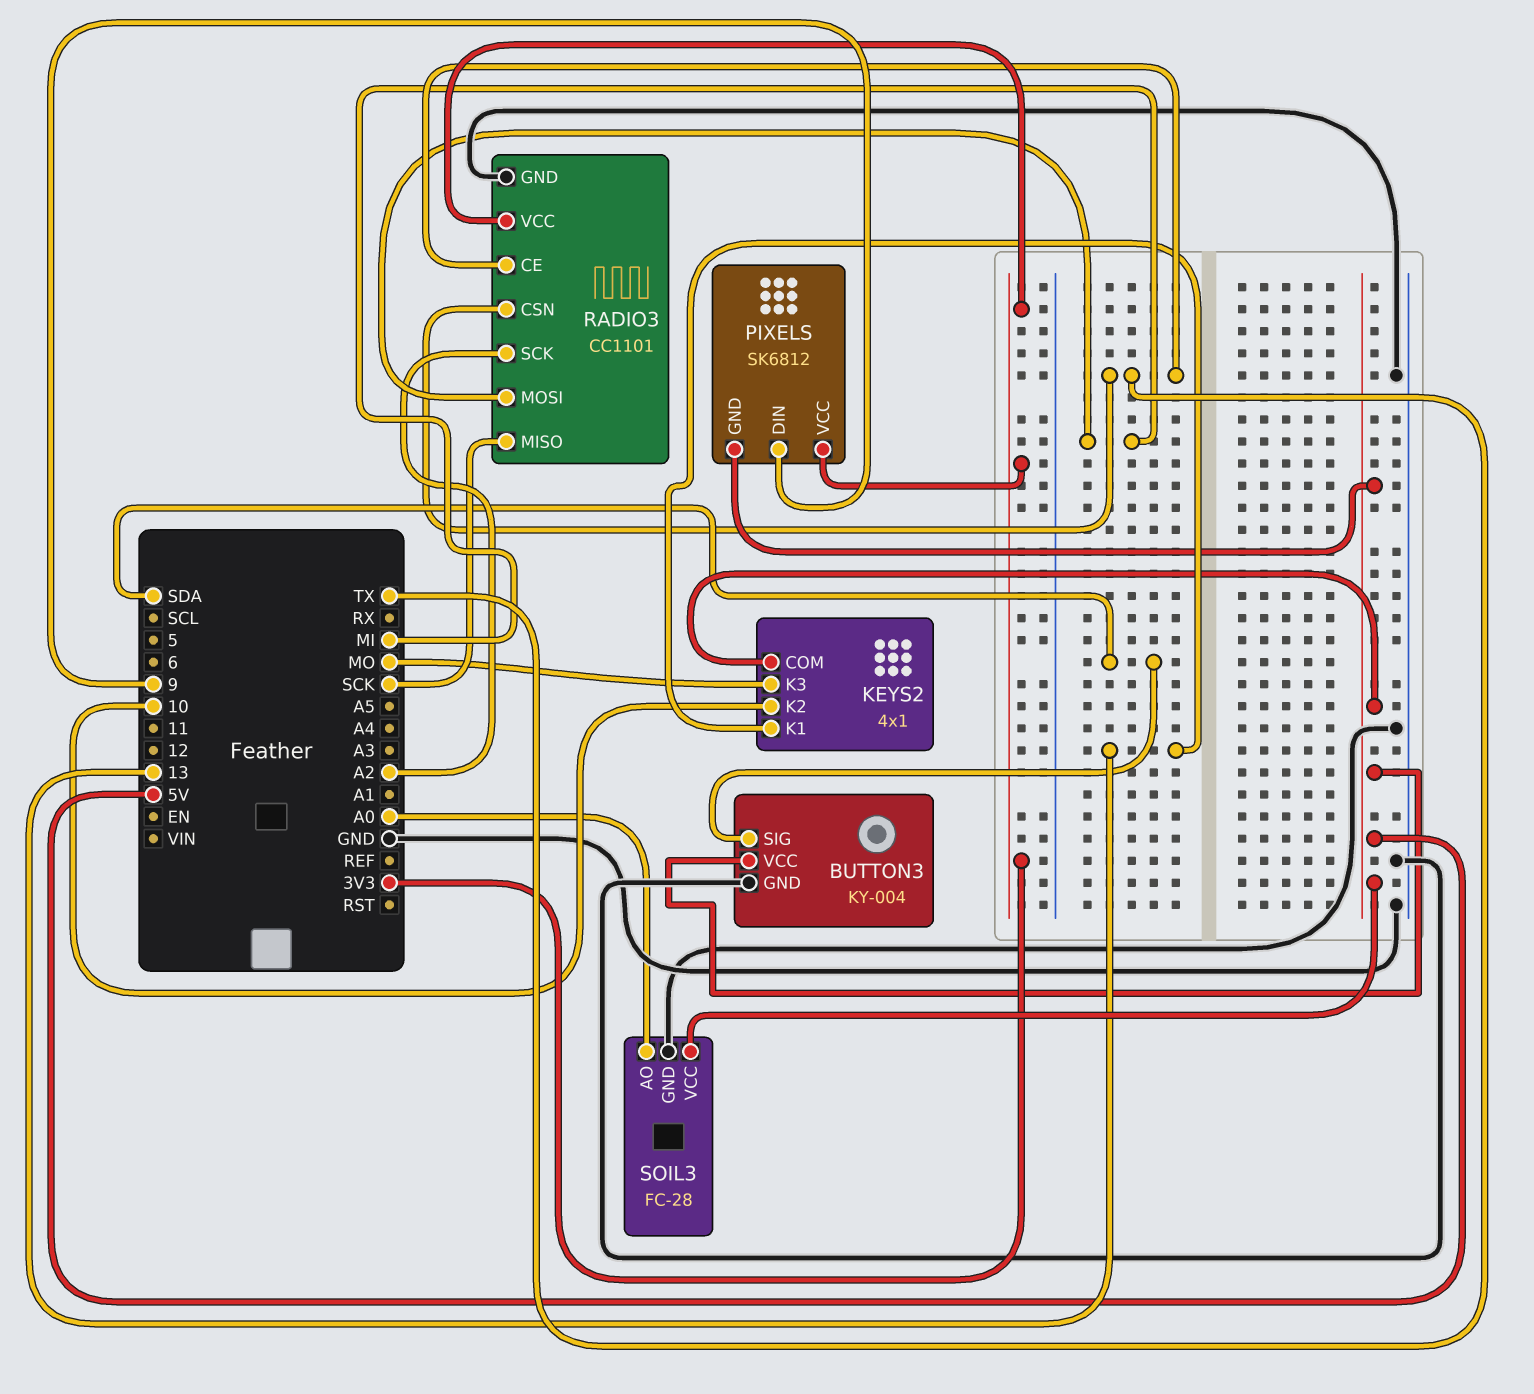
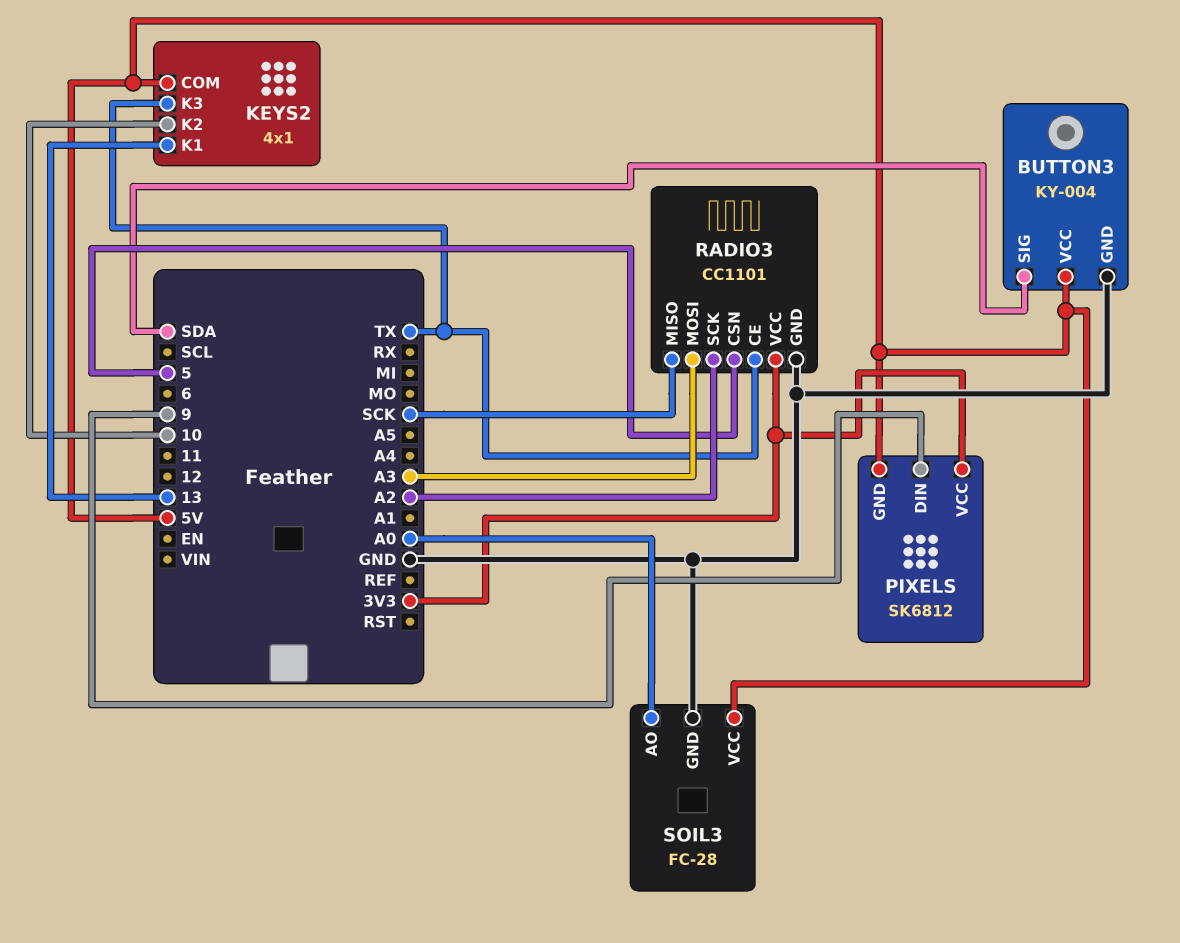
KEYS2 pin K3: MO -> TX
RADIO3 pin CSN: TX -> 5
RADIO3 pin MOSI: MI -> A3

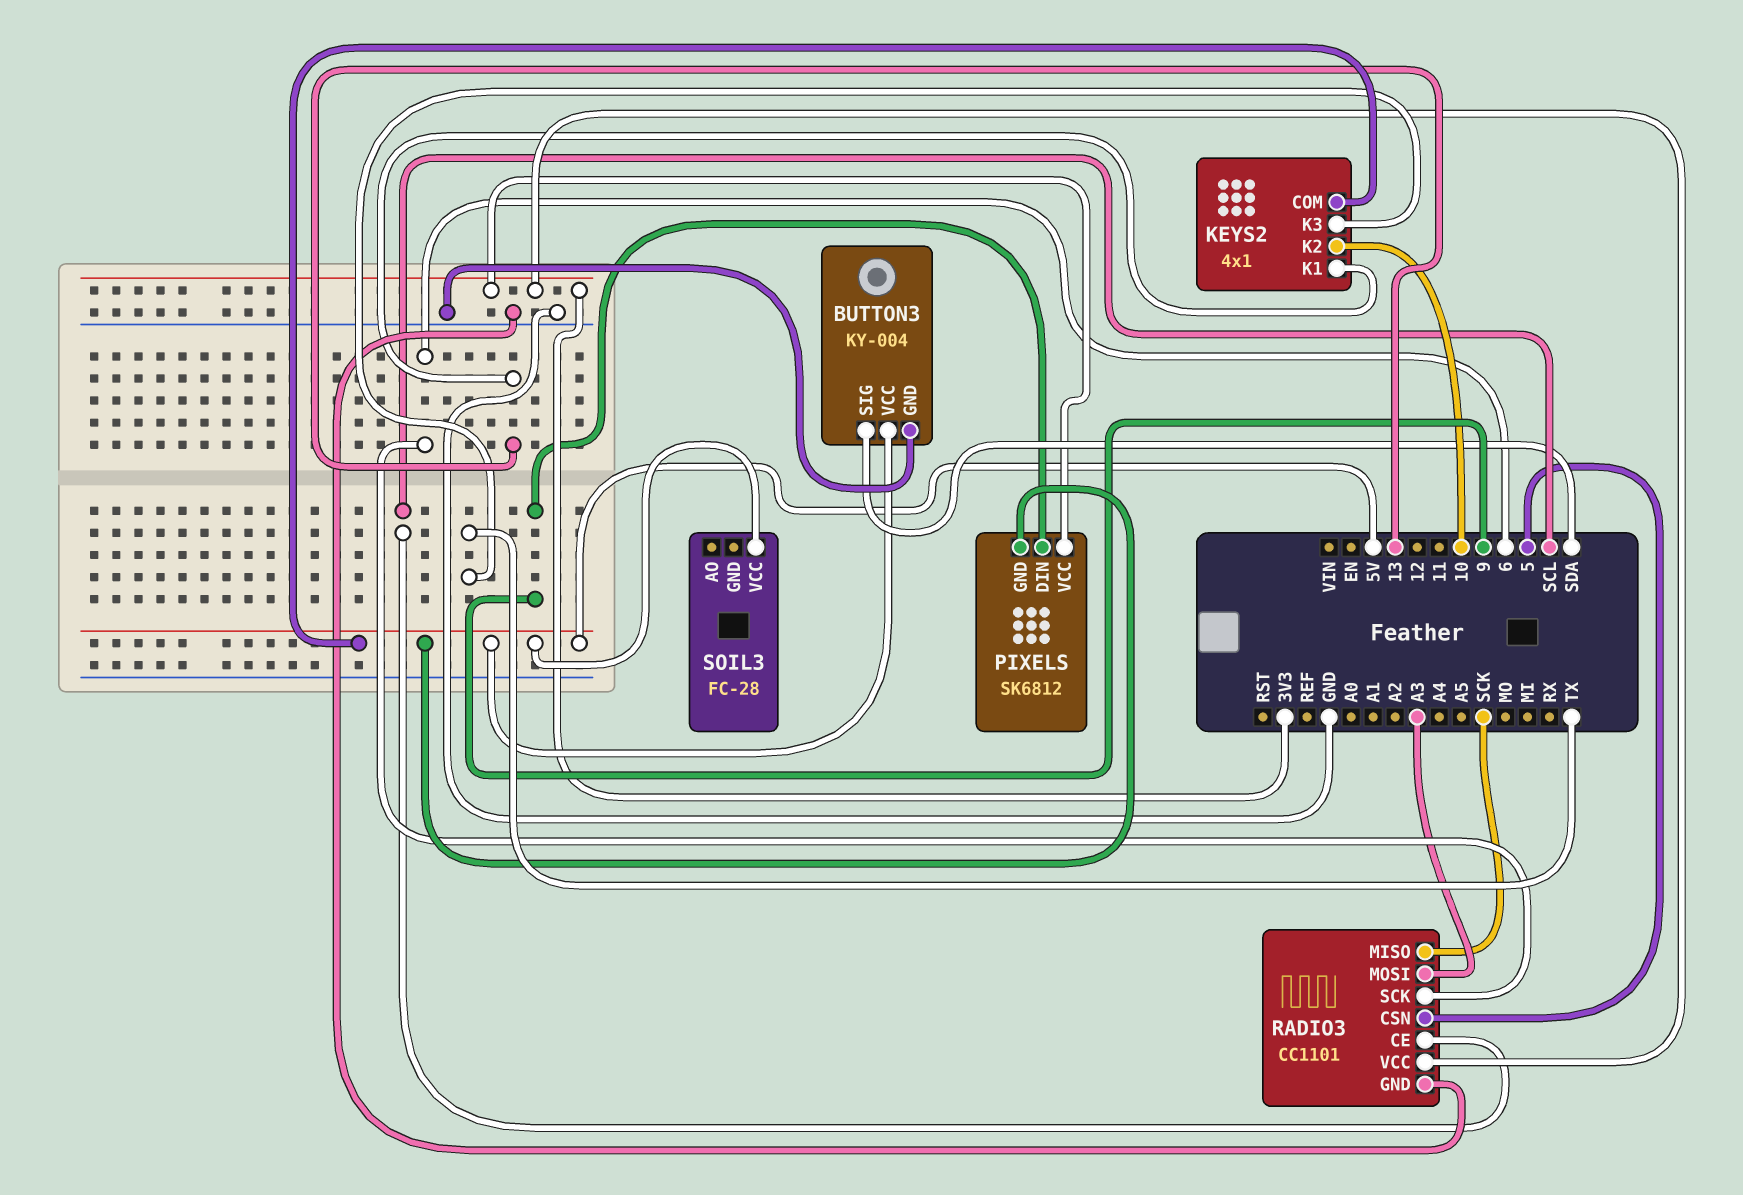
RADIO3 pin CE: TX -> SCL
RADIO3 pin SCK: A2 -> 6
SOIL3 pin AO: A0 -> none
SOIL3 pin GND: GND -> none

